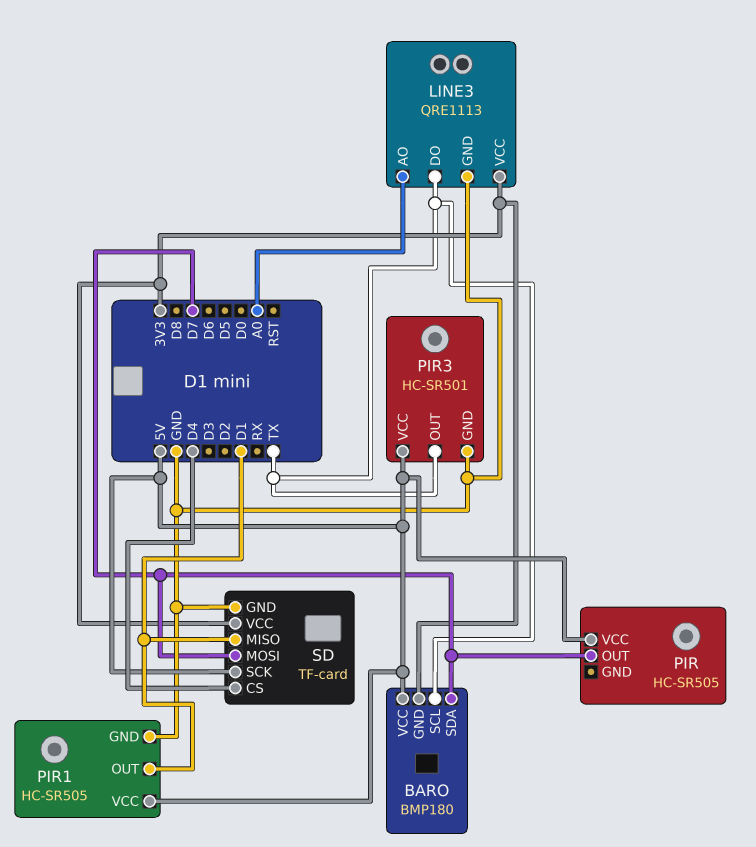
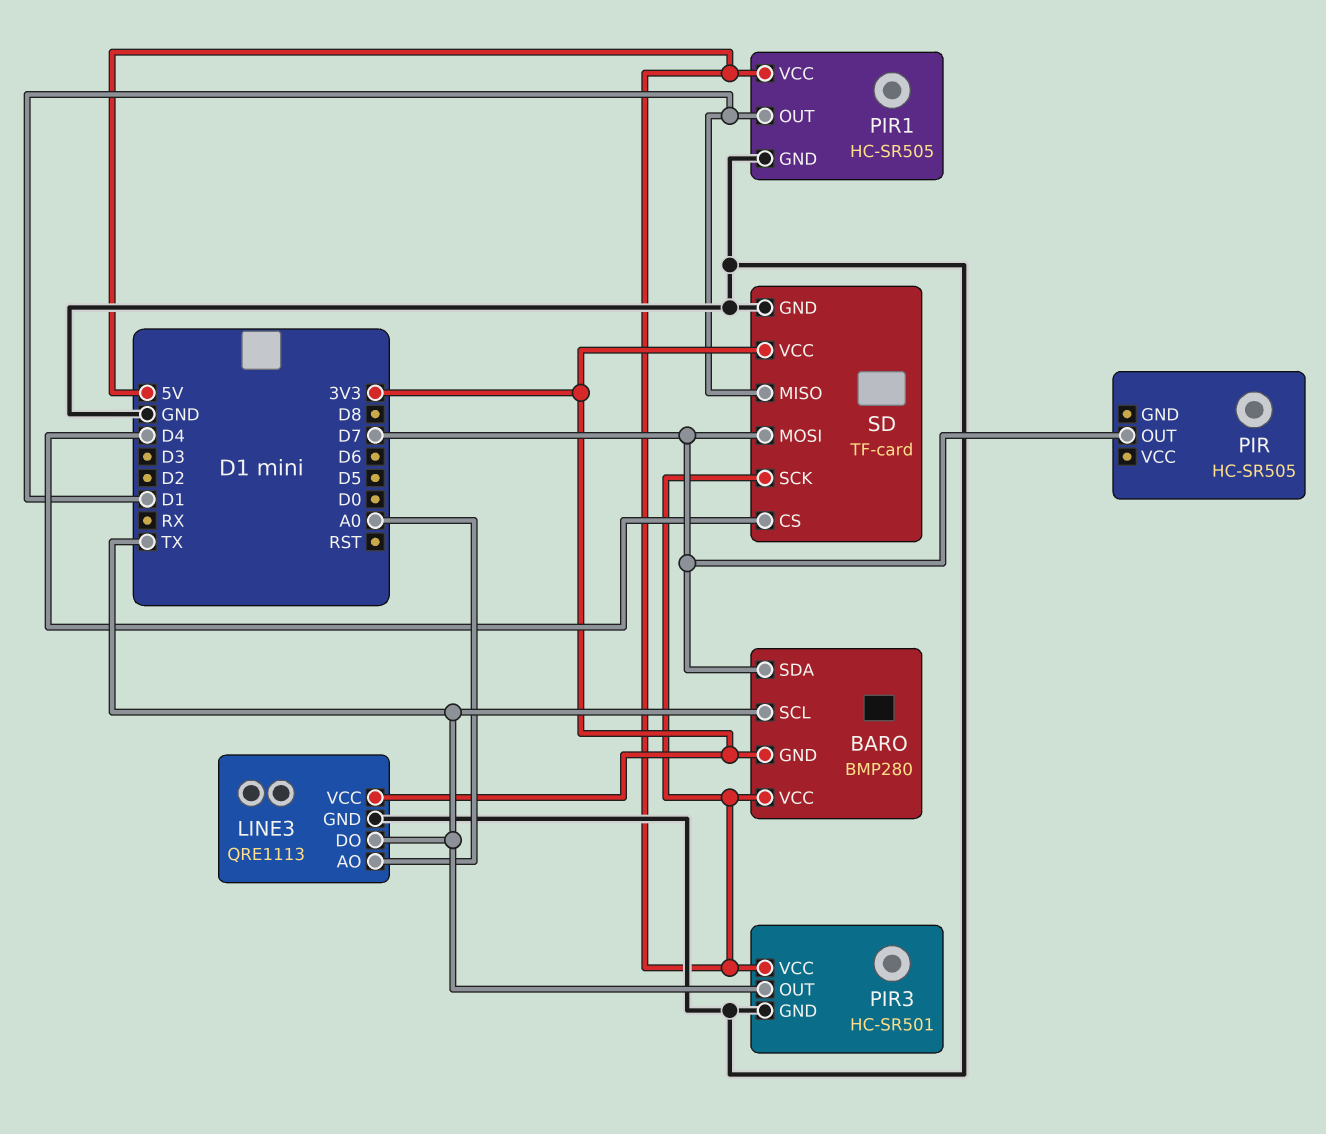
BARO: BMP180 -> BMP280
PIR pin VCC: 5V -> none

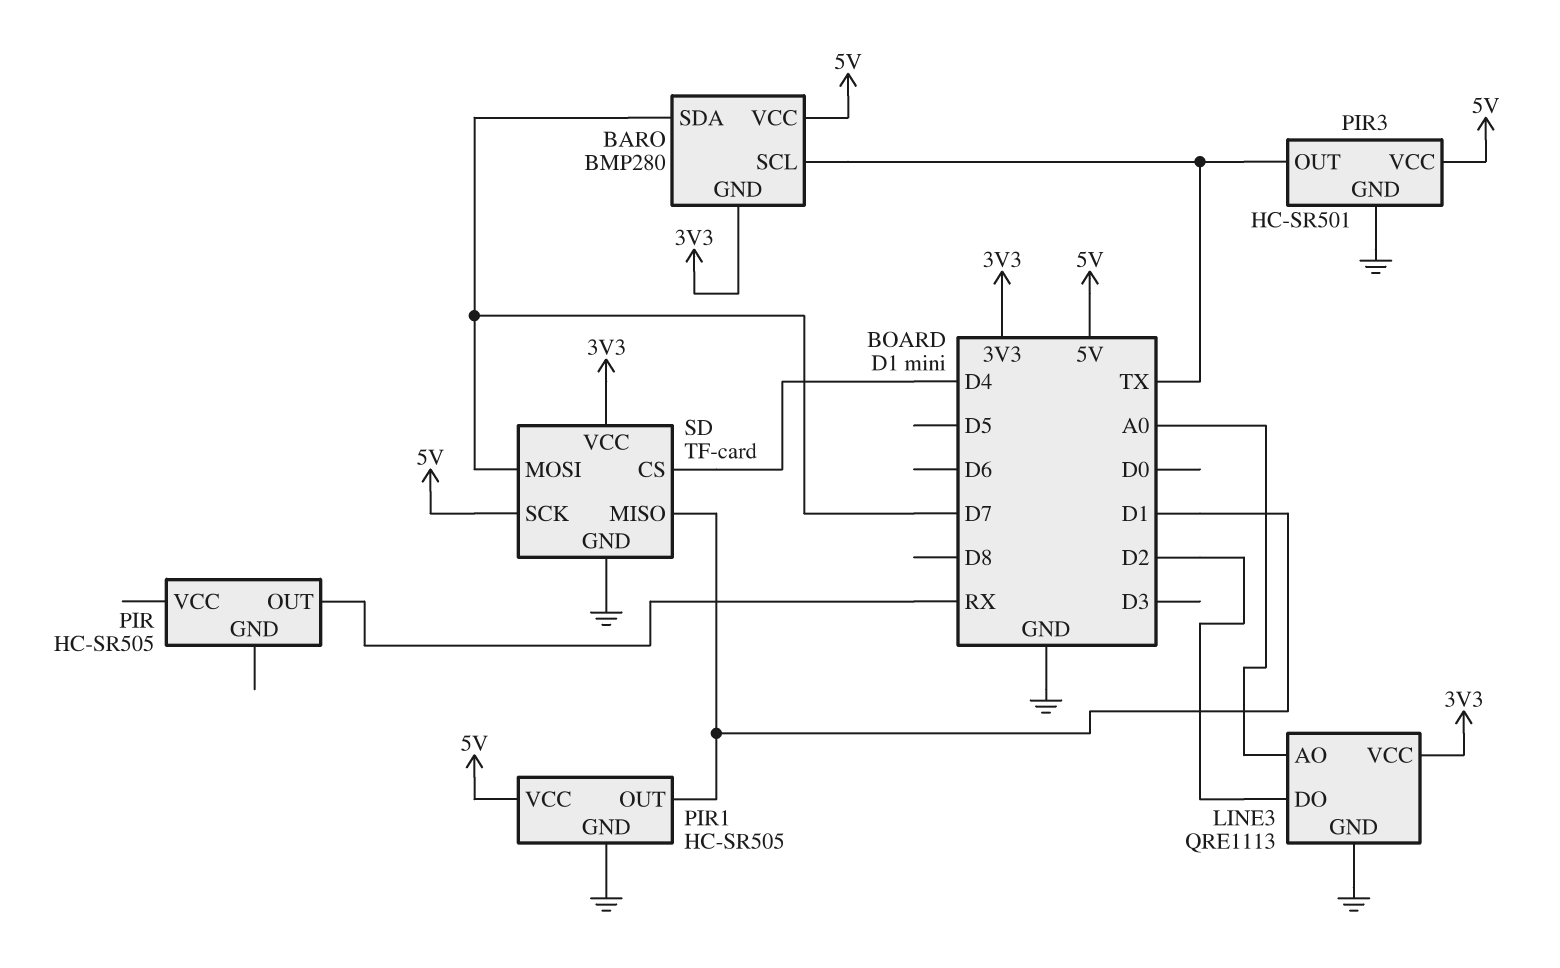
LINE3 pin DO: TX -> D2
PIR pin OUT: D7 -> RX

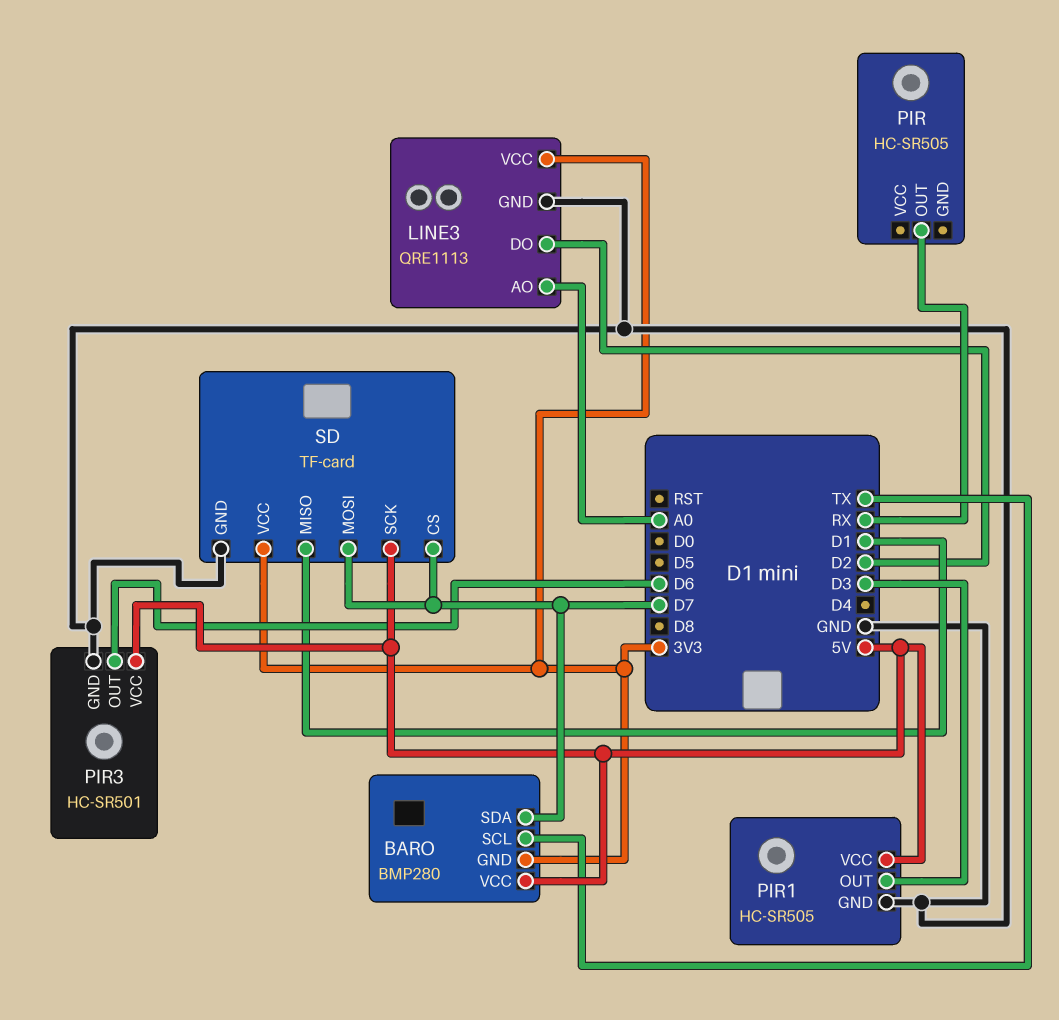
PIR1 pin OUT: D1 -> D3
PIR3 pin OUT: TX -> D6
SD pin CS: D4 -> D7

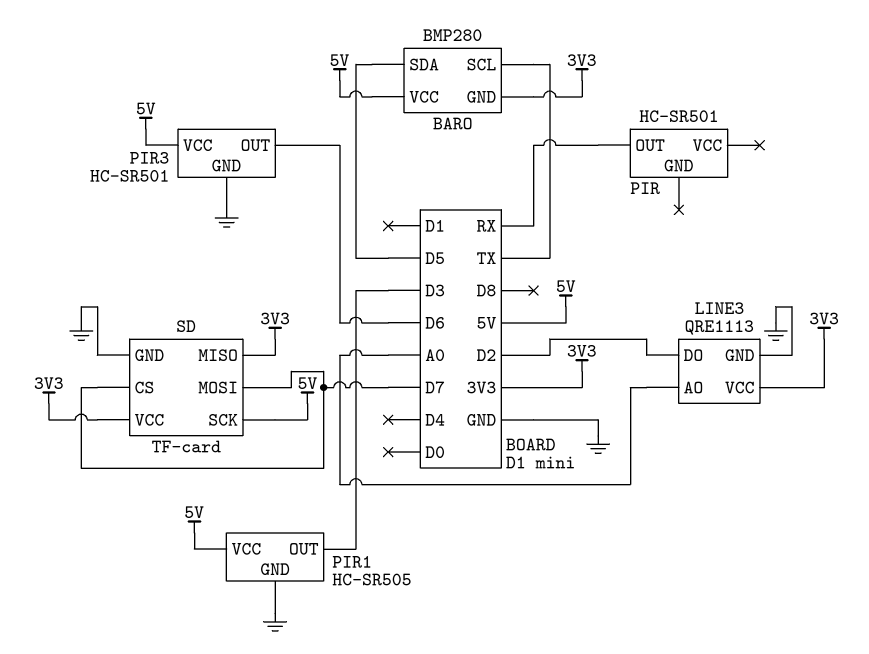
BARO pin SDA: D7 -> D5
PIR: HC-SR505 -> HC-SR501
SD pin MISO: D1 -> 3V3

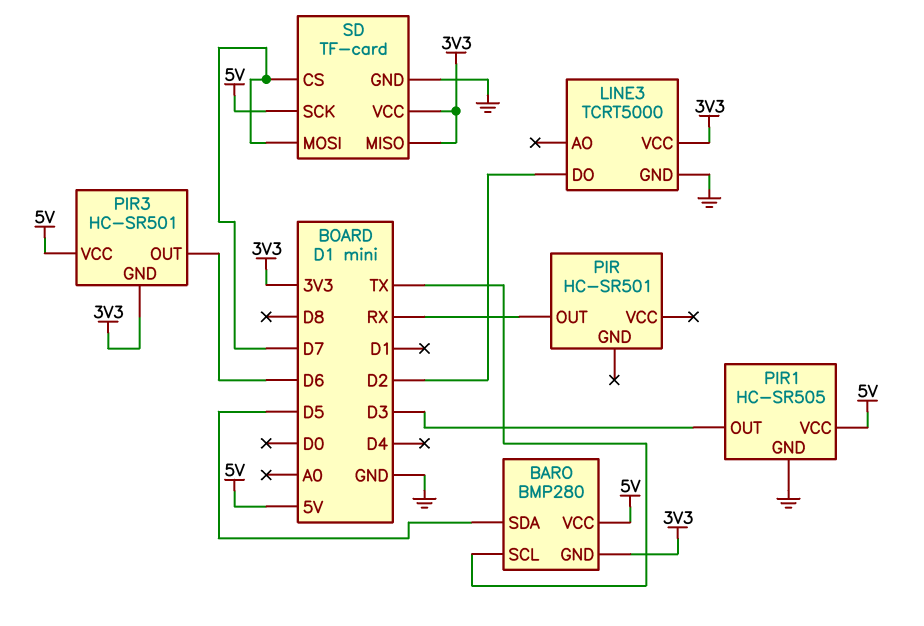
LINE3: QRE1113 -> TCRT5000
LINE3 pin AO: A0 -> none
PIR3 pin GND: GND -> 3V3

